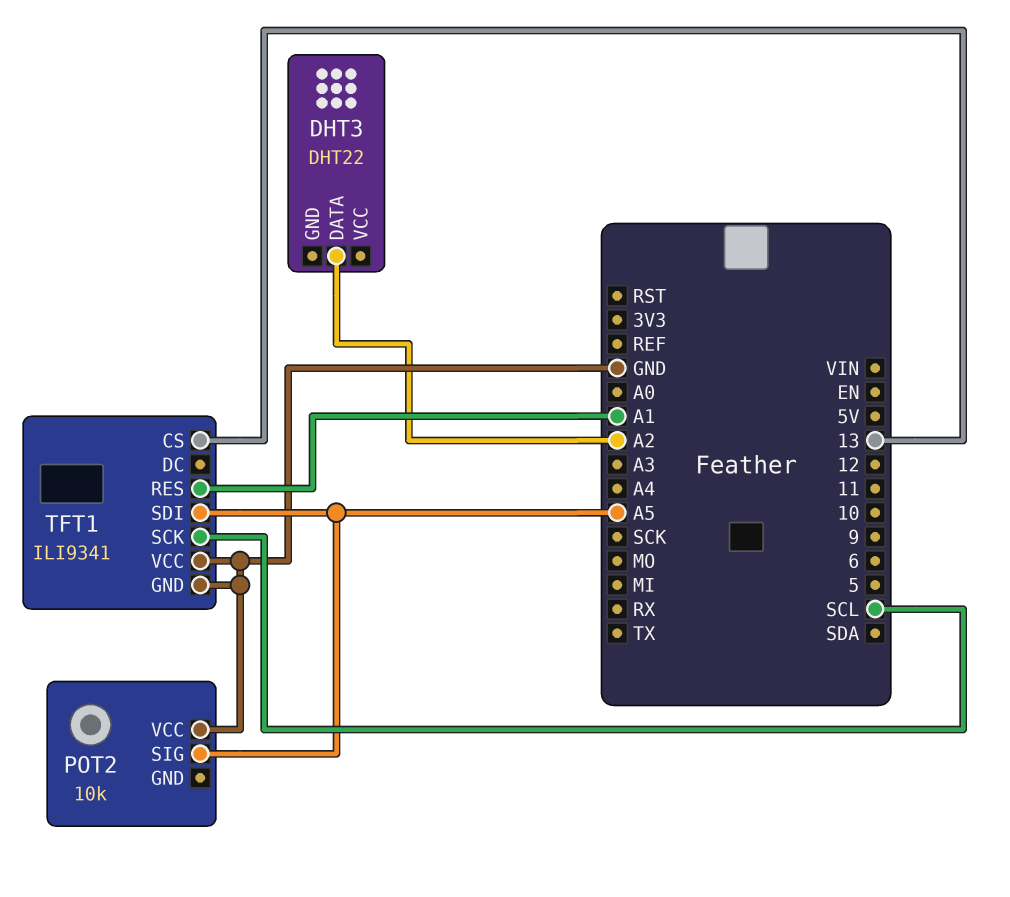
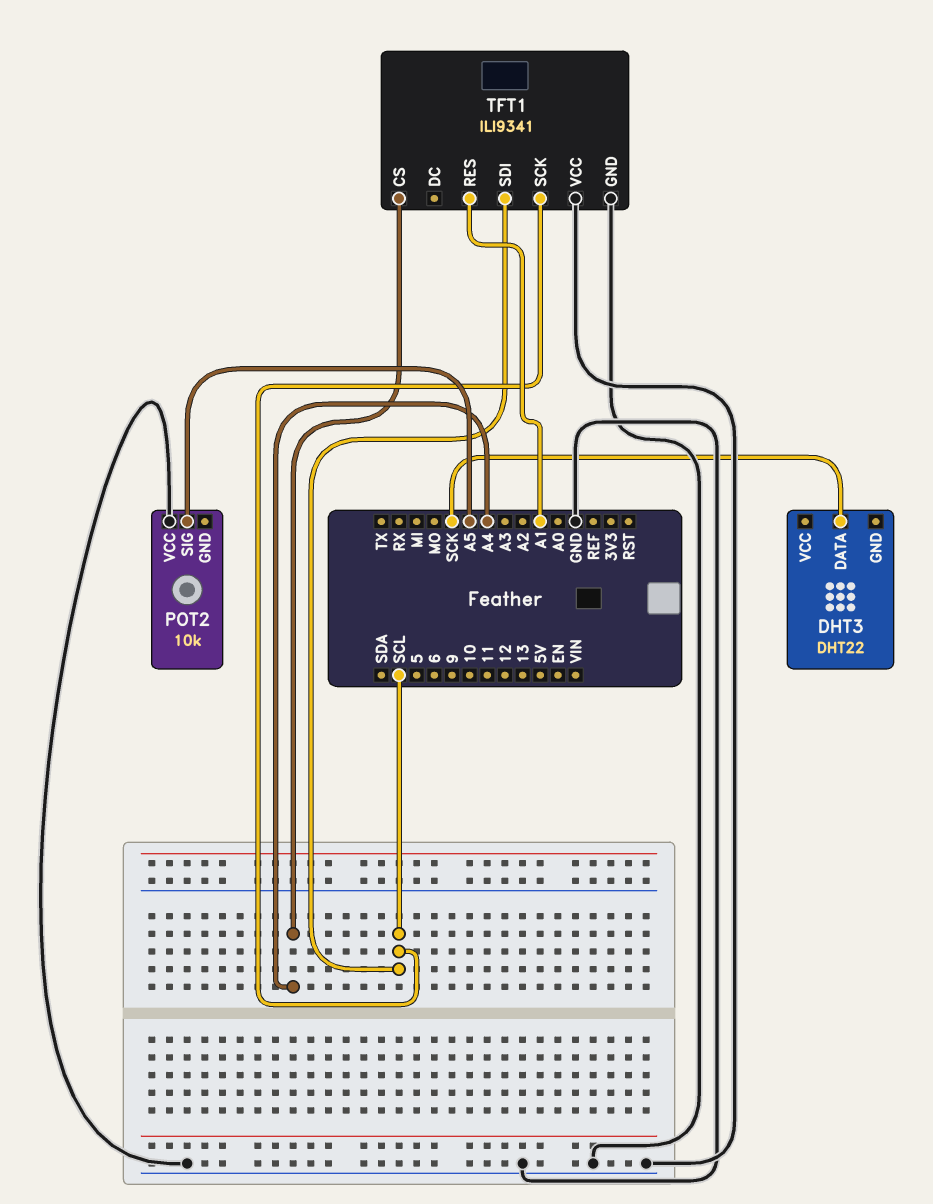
DHT3 pin DATA: A2 -> SCK
TFT1 pin CS: 13 -> A4
TFT1 pin SDI: A5 -> SCL

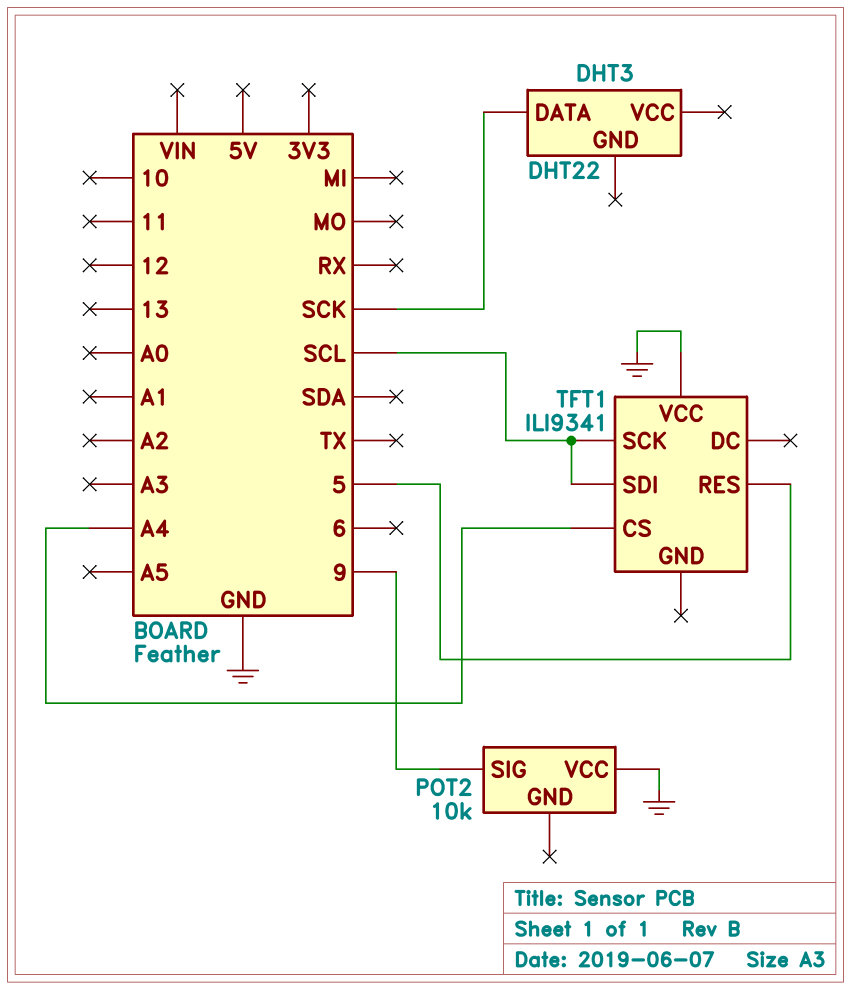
POT2 pin SIG: A5 -> 9
TFT1 pin GND: GND -> none
TFT1 pin RES: A1 -> 5

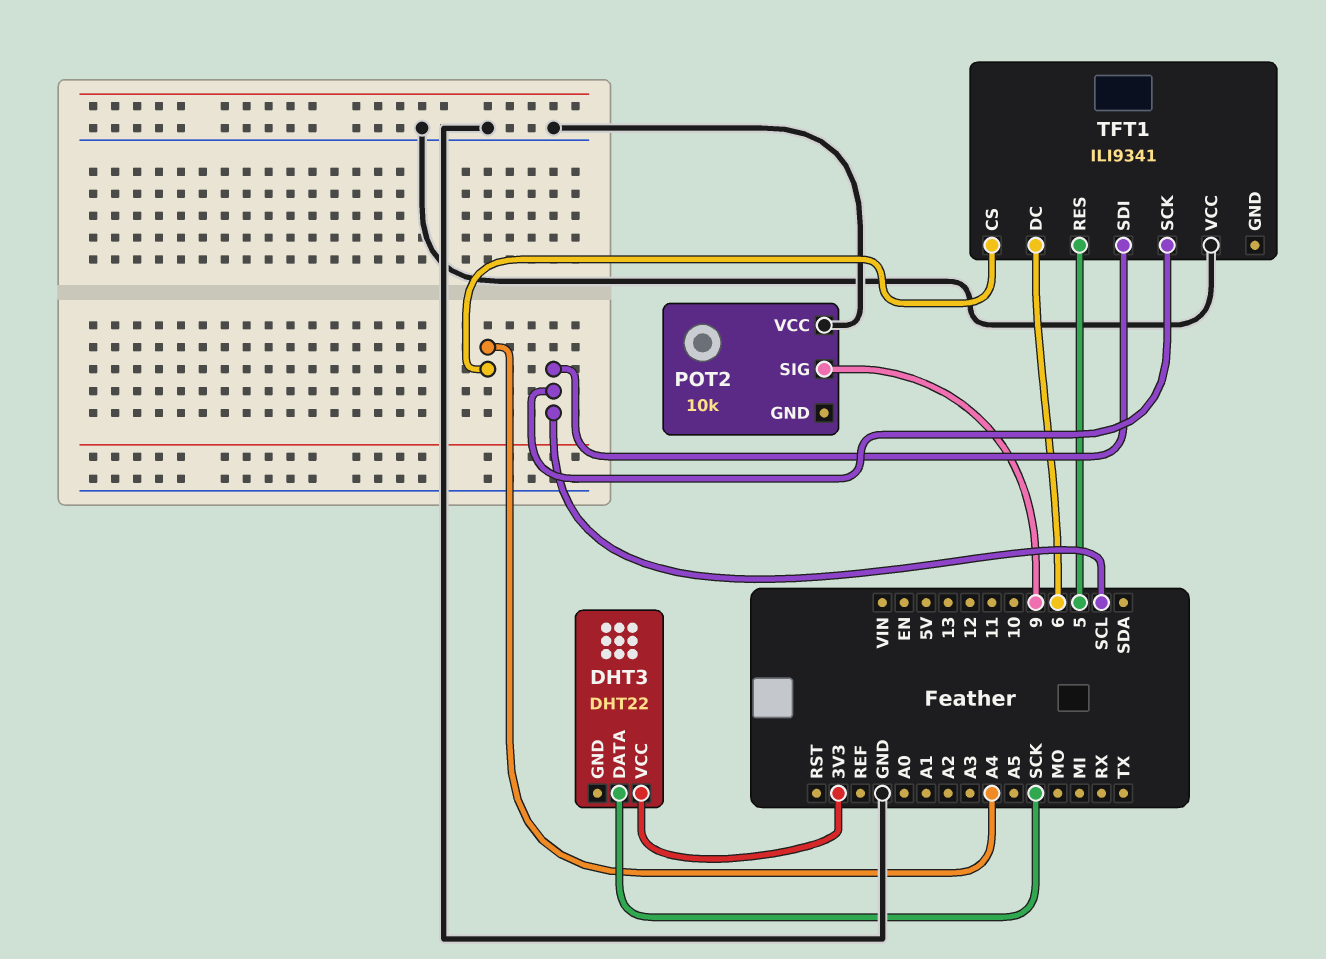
DHT3 pin VCC: none -> 3V3
TFT1 pin DC: none -> 6

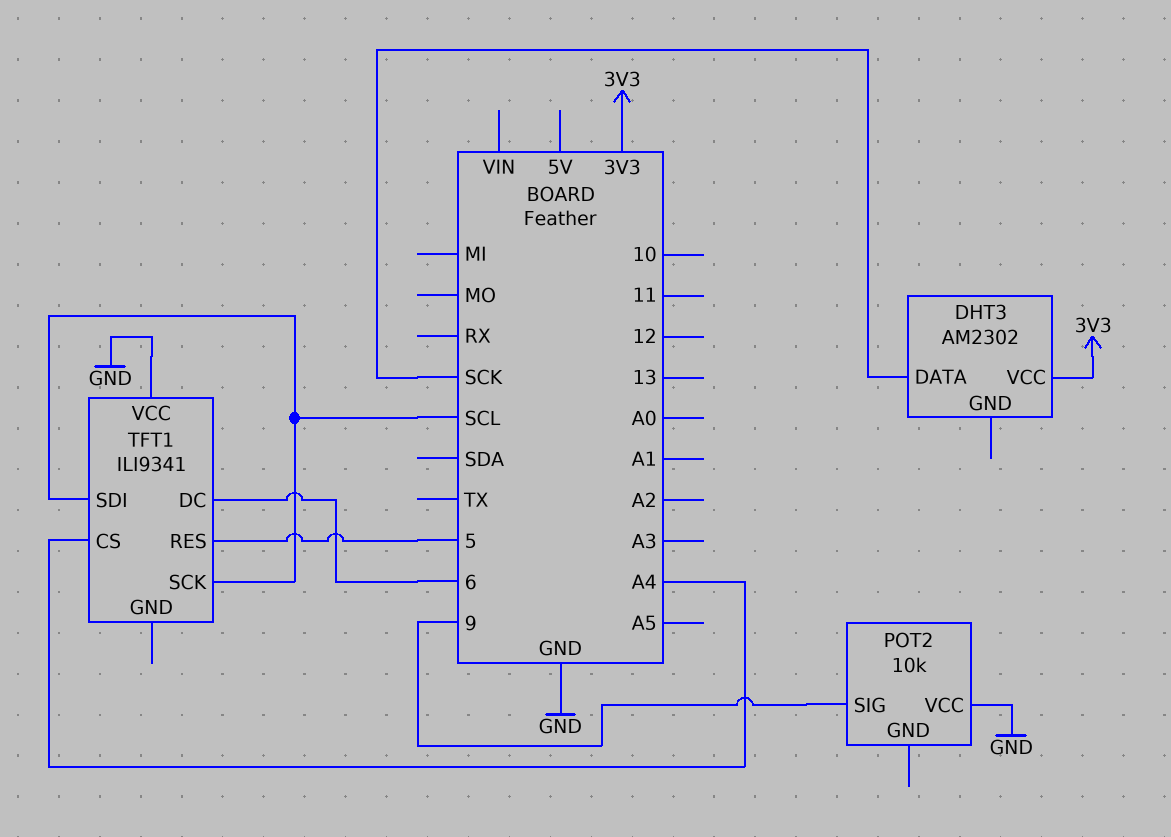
DHT3: DHT22 -> AM2302

